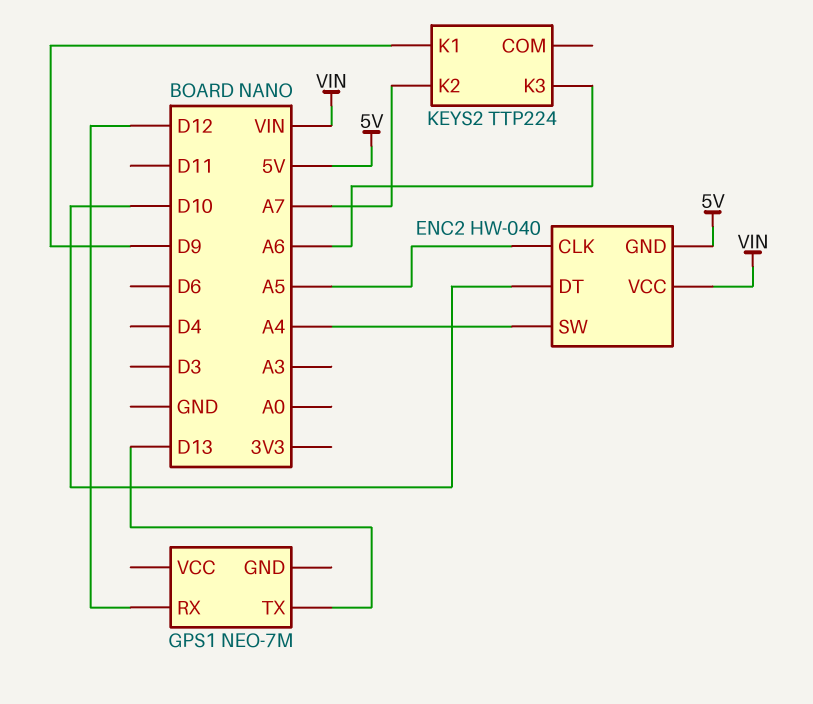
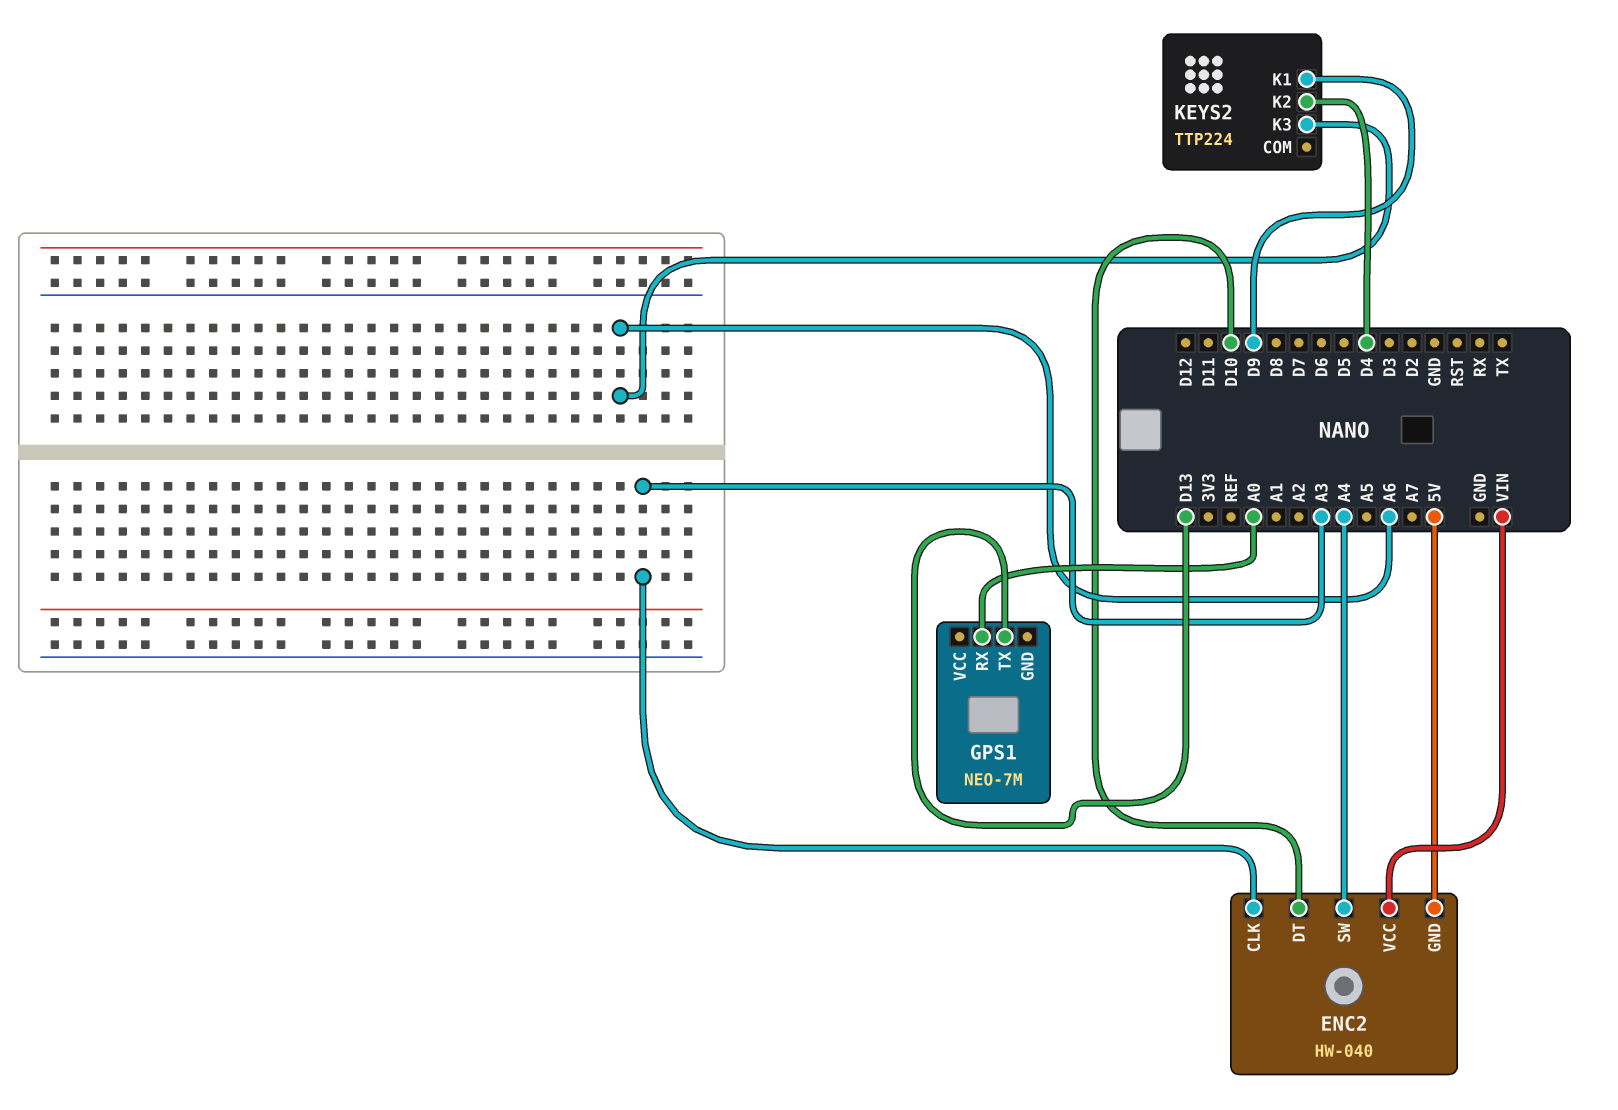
ENC2 pin CLK: A5 -> A3
GPS1 pin RX: D12 -> A0
KEYS2 pin K2: A7 -> D4

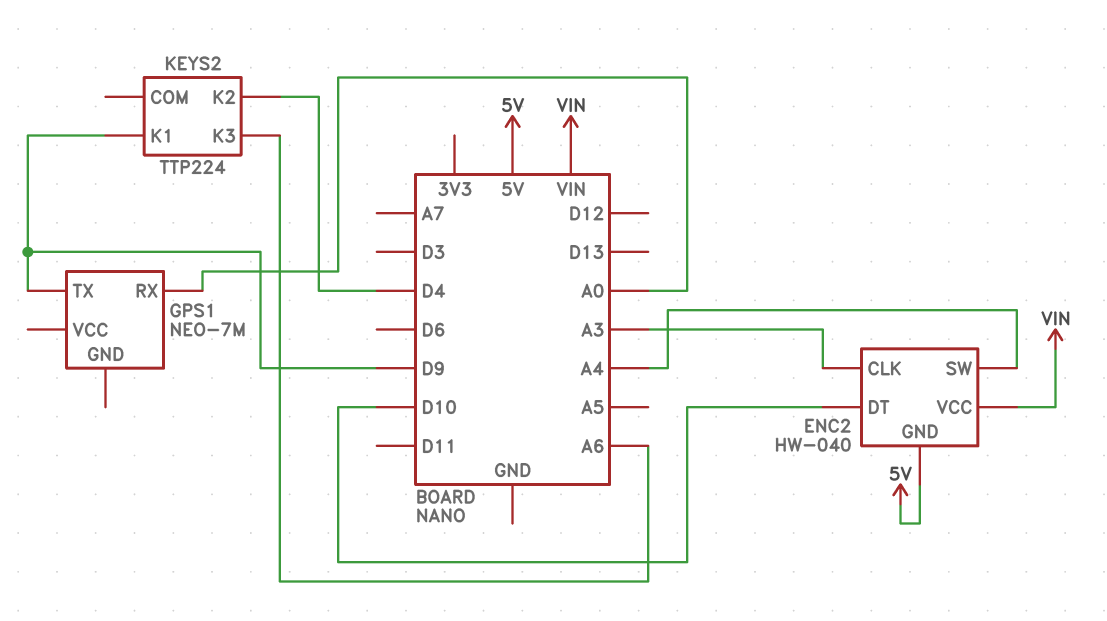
GPS1 pin TX: D13 -> D9

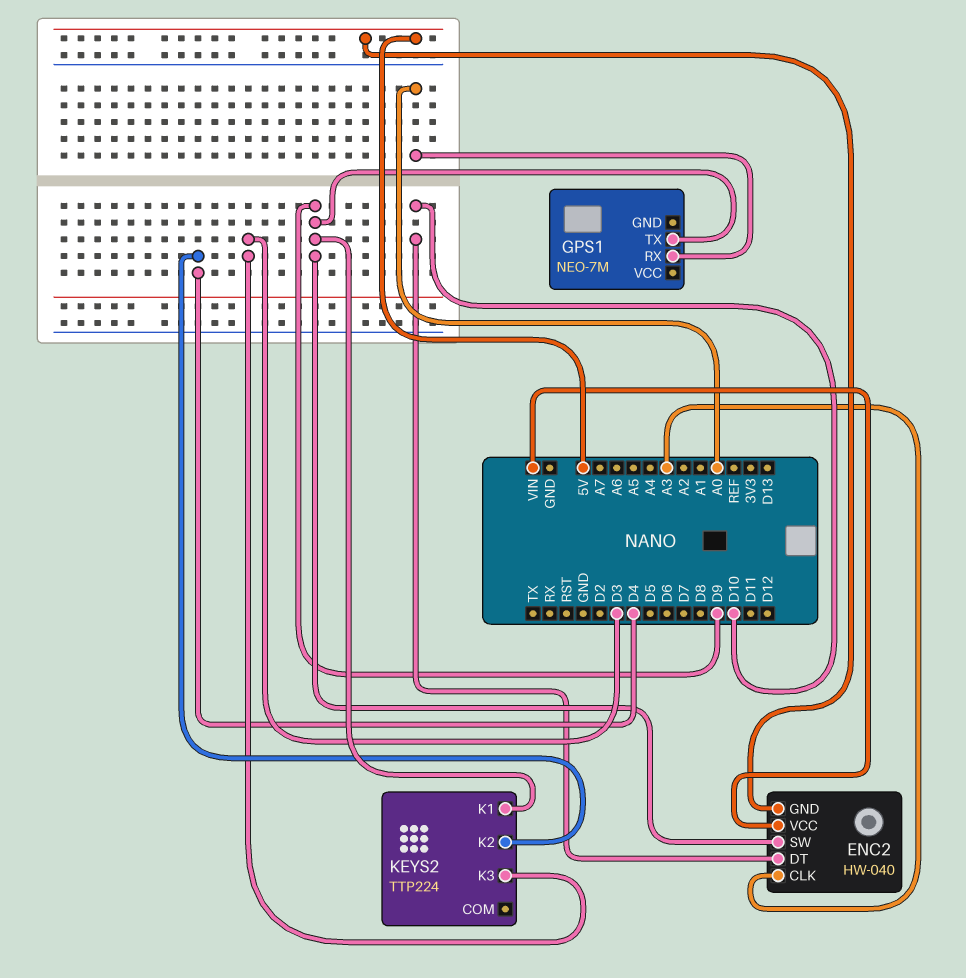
ENC2 pin SW: A4 -> D9
KEYS2 pin K3: A6 -> D3

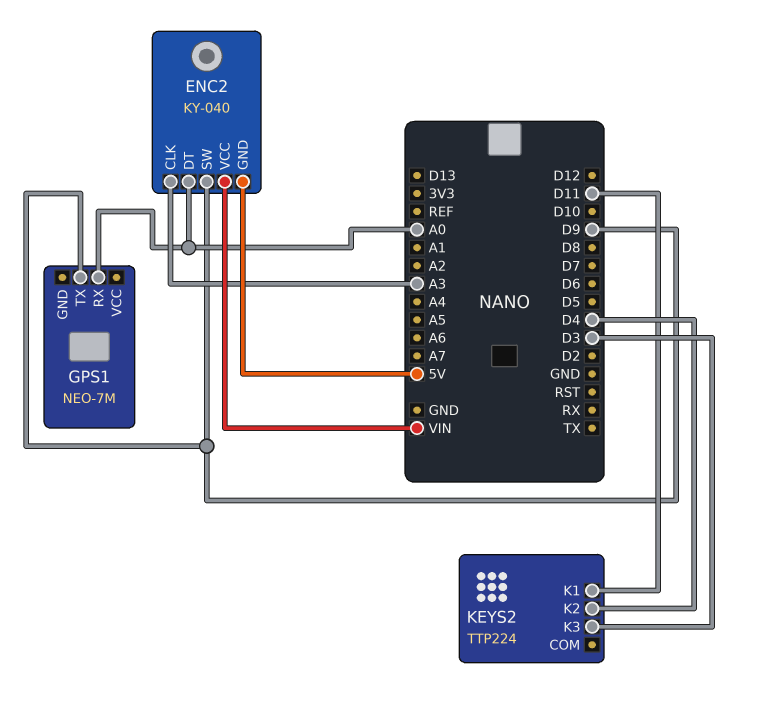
ENC2: HW-040 -> KY-040
ENC2 pin DT: D10 -> A0
KEYS2 pin K1: D9 -> D11

